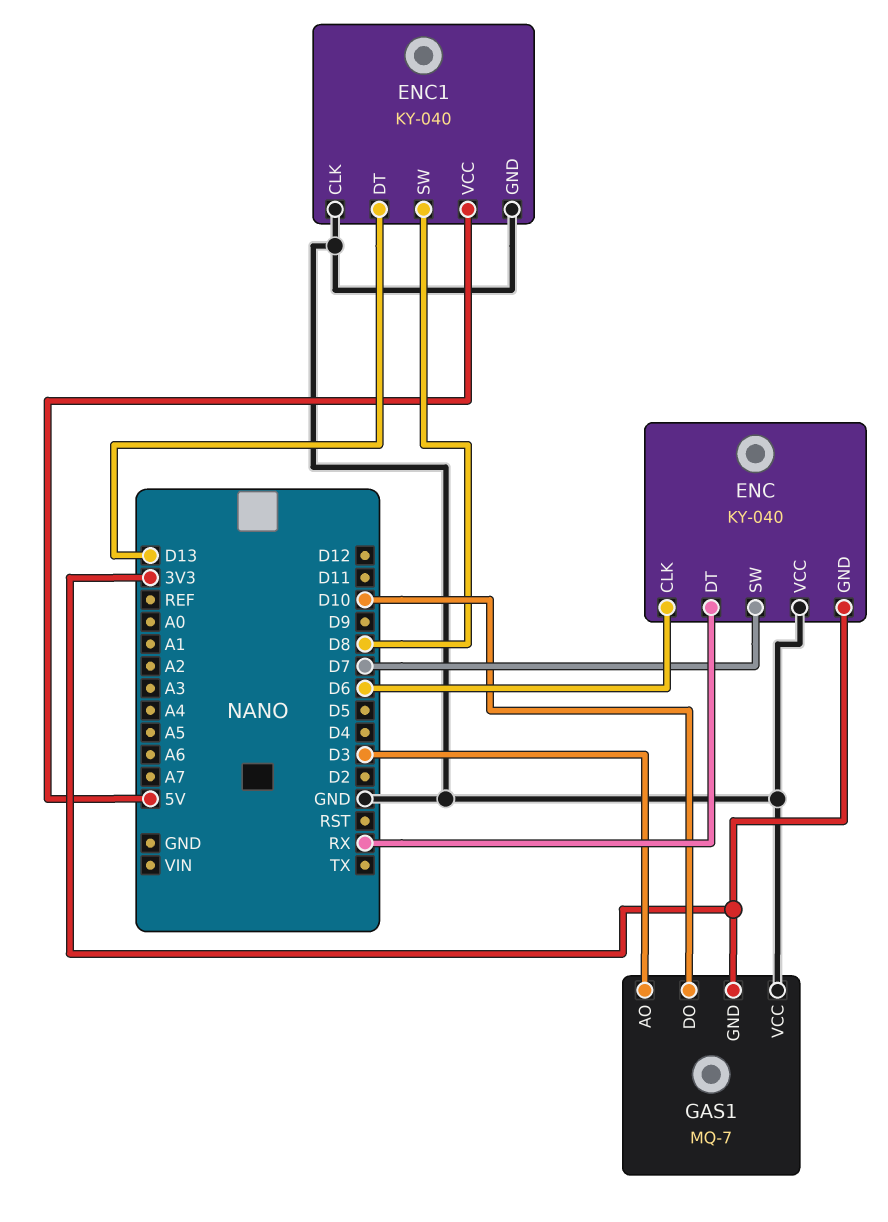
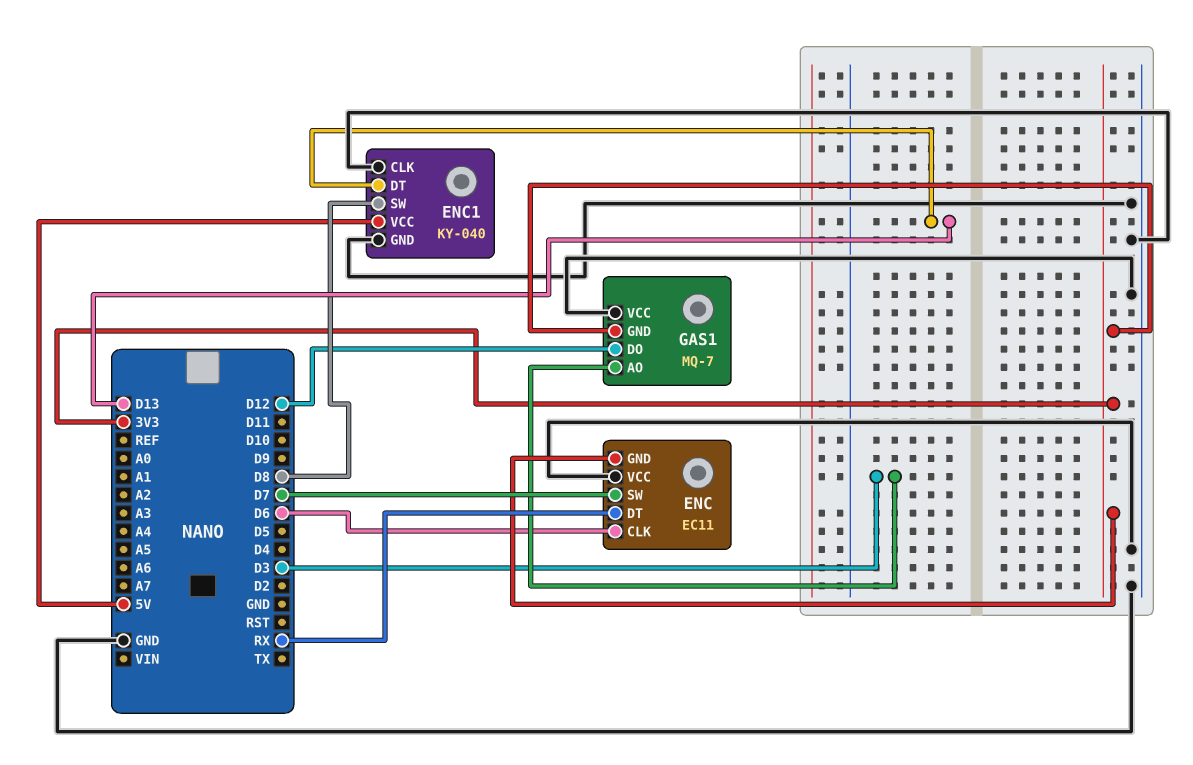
ENC: KY-040 -> EC11
GAS1 pin DO: D10 -> D12

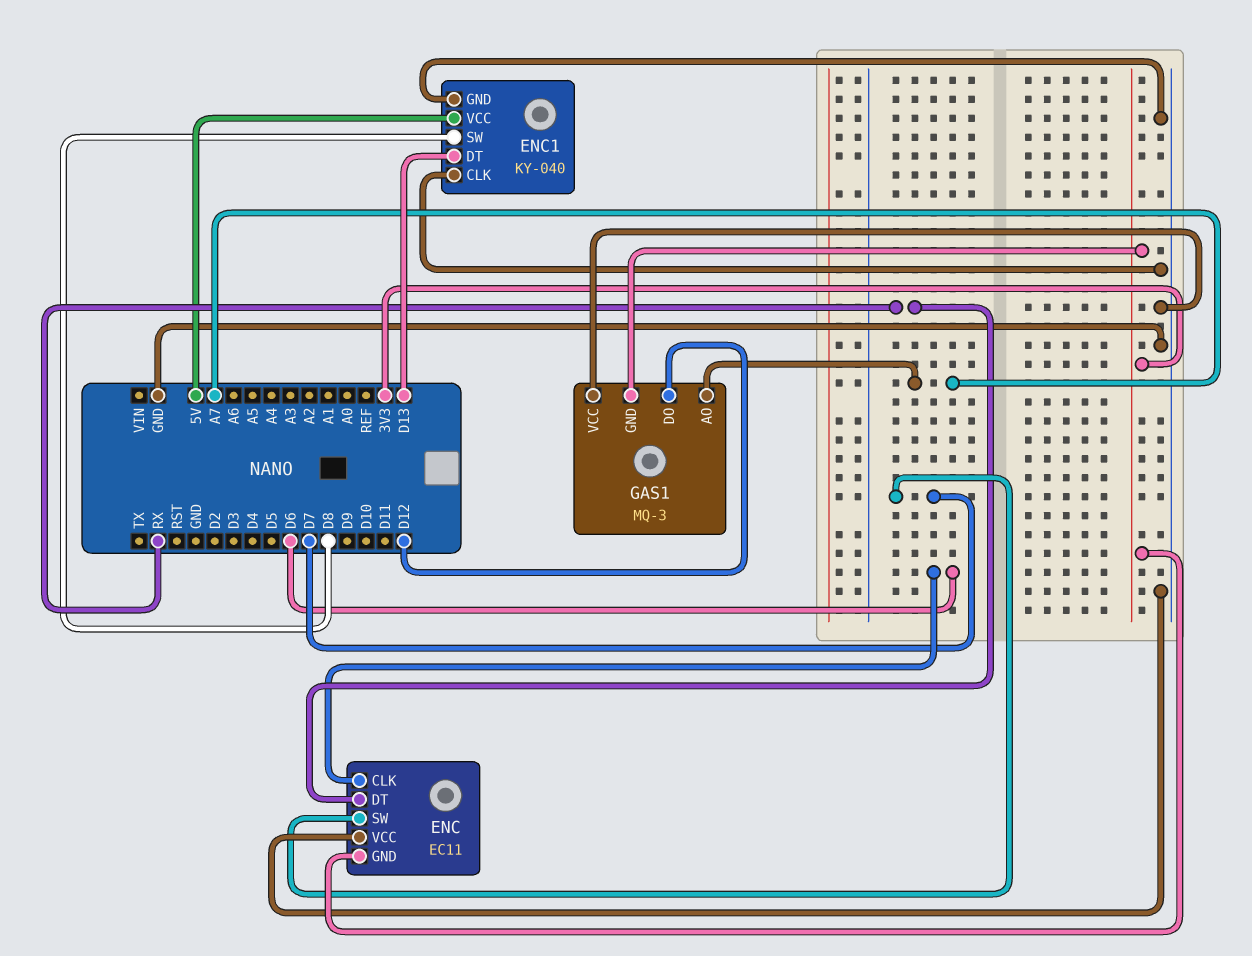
GAS1: MQ-7 -> MQ-3
GAS1 pin AO: D3 -> A7

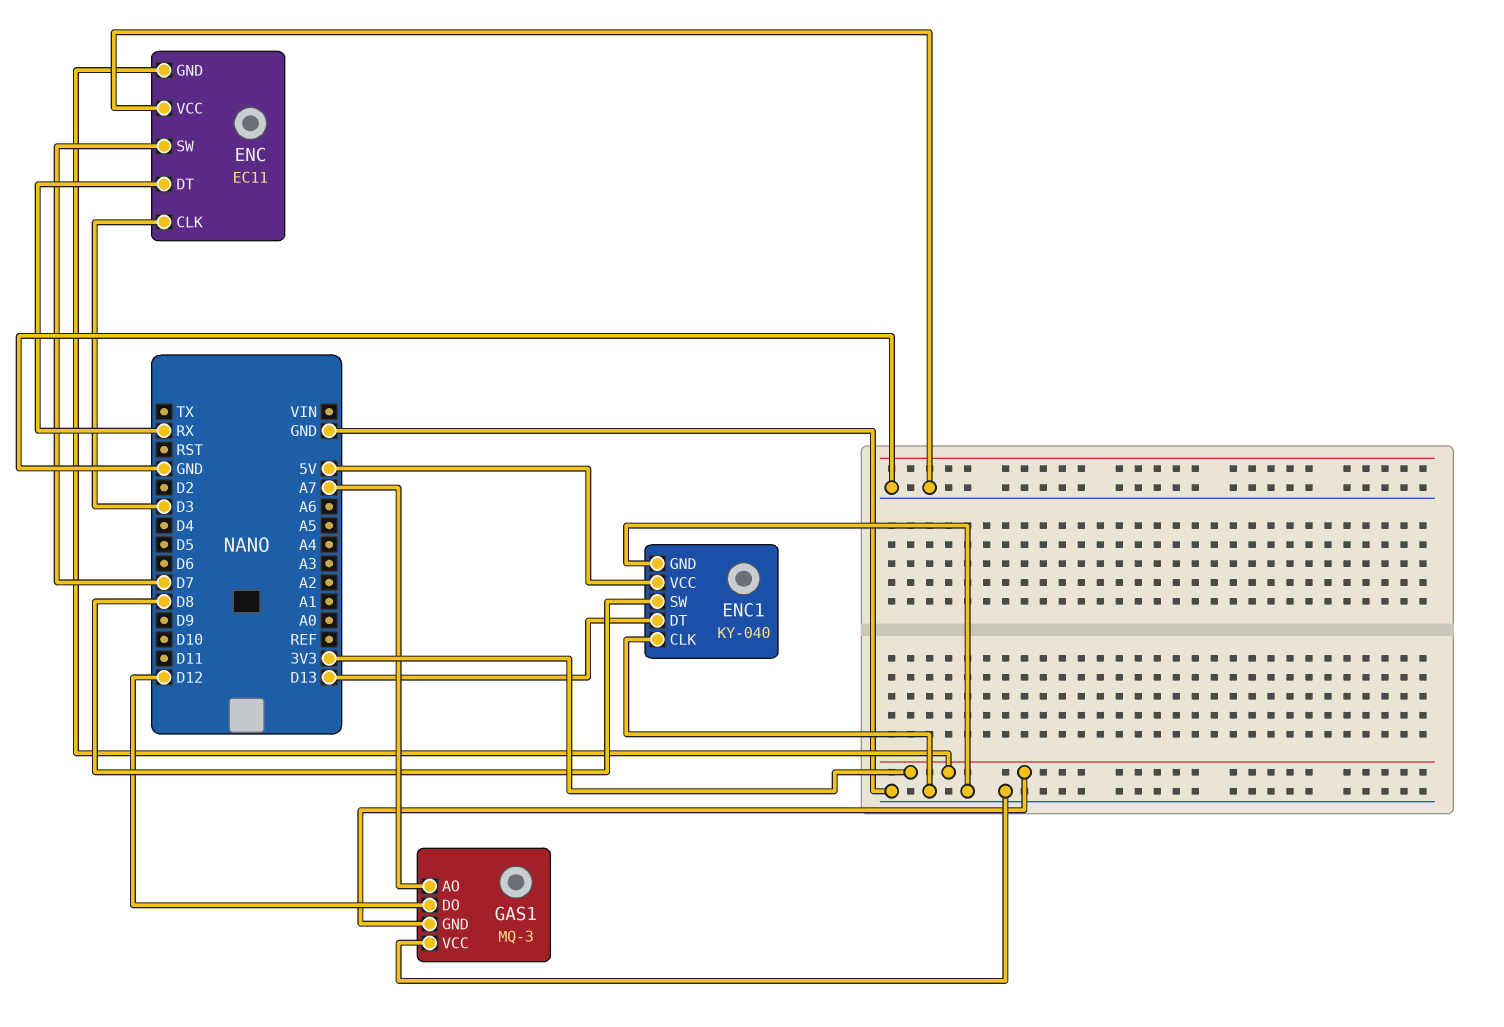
ENC pin CLK: D6 -> D3

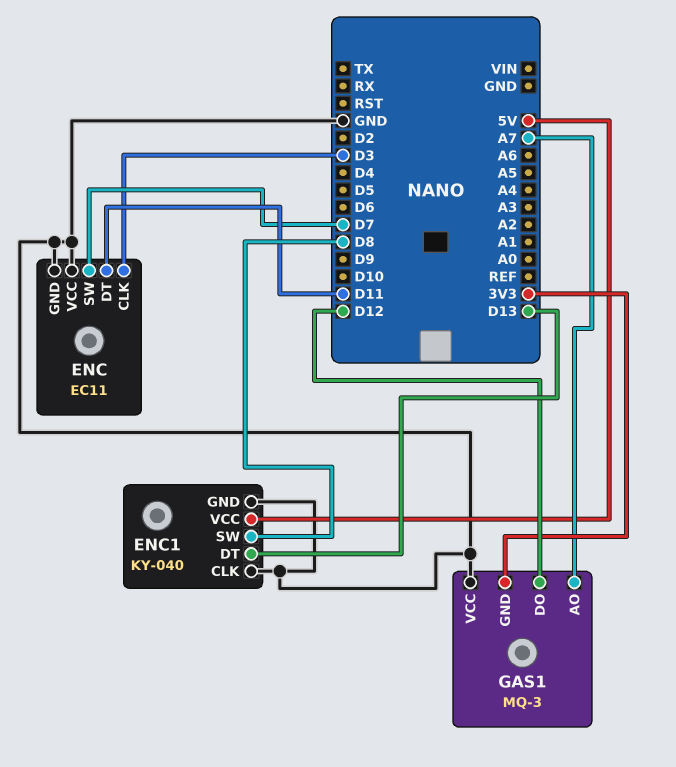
ENC pin DT: RX -> D11
ENC pin GND: 3V3 -> GND

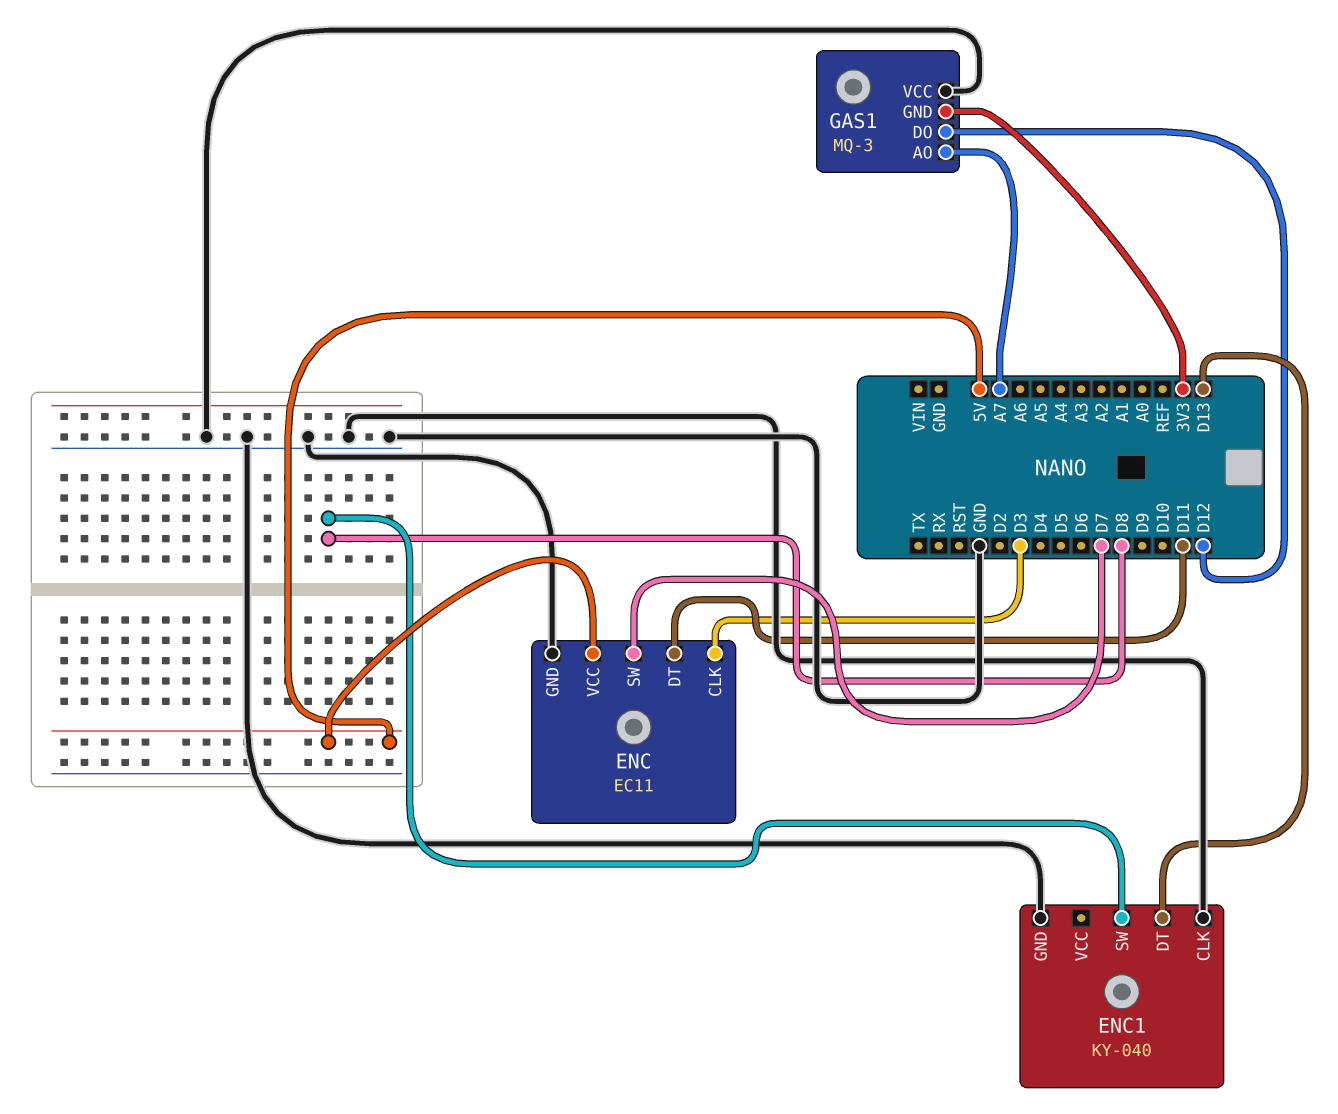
ENC pin VCC: GND -> 5V
ENC1 pin VCC: 5V -> none

